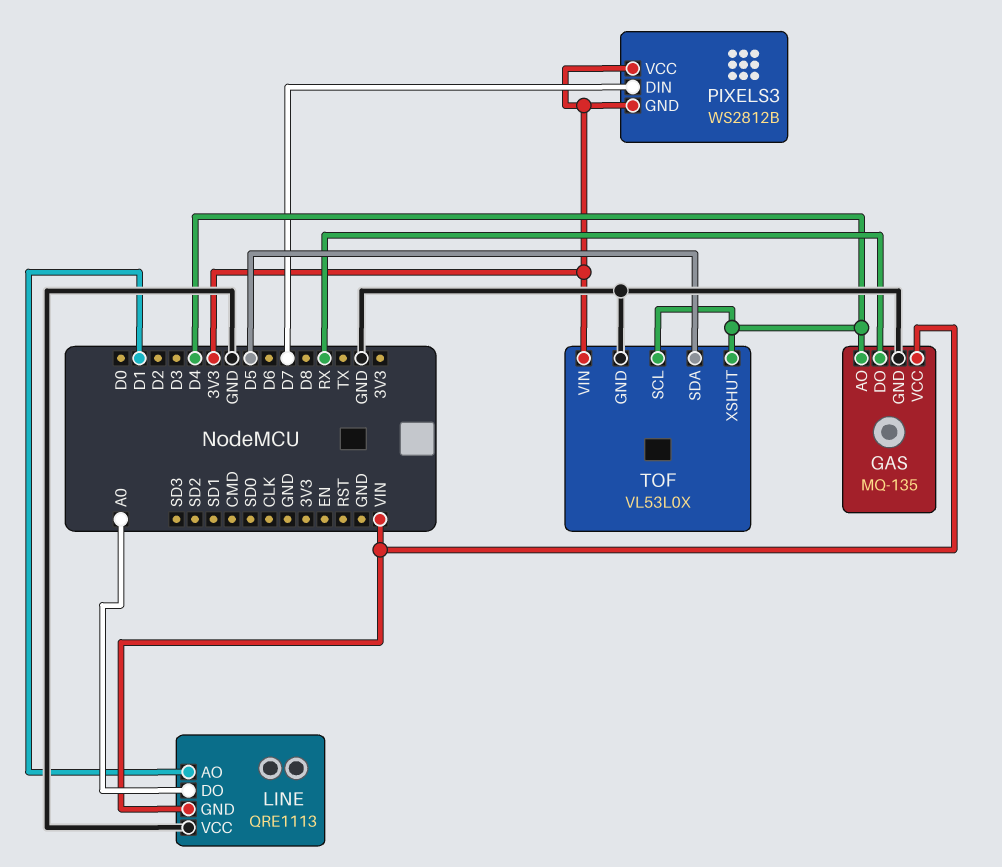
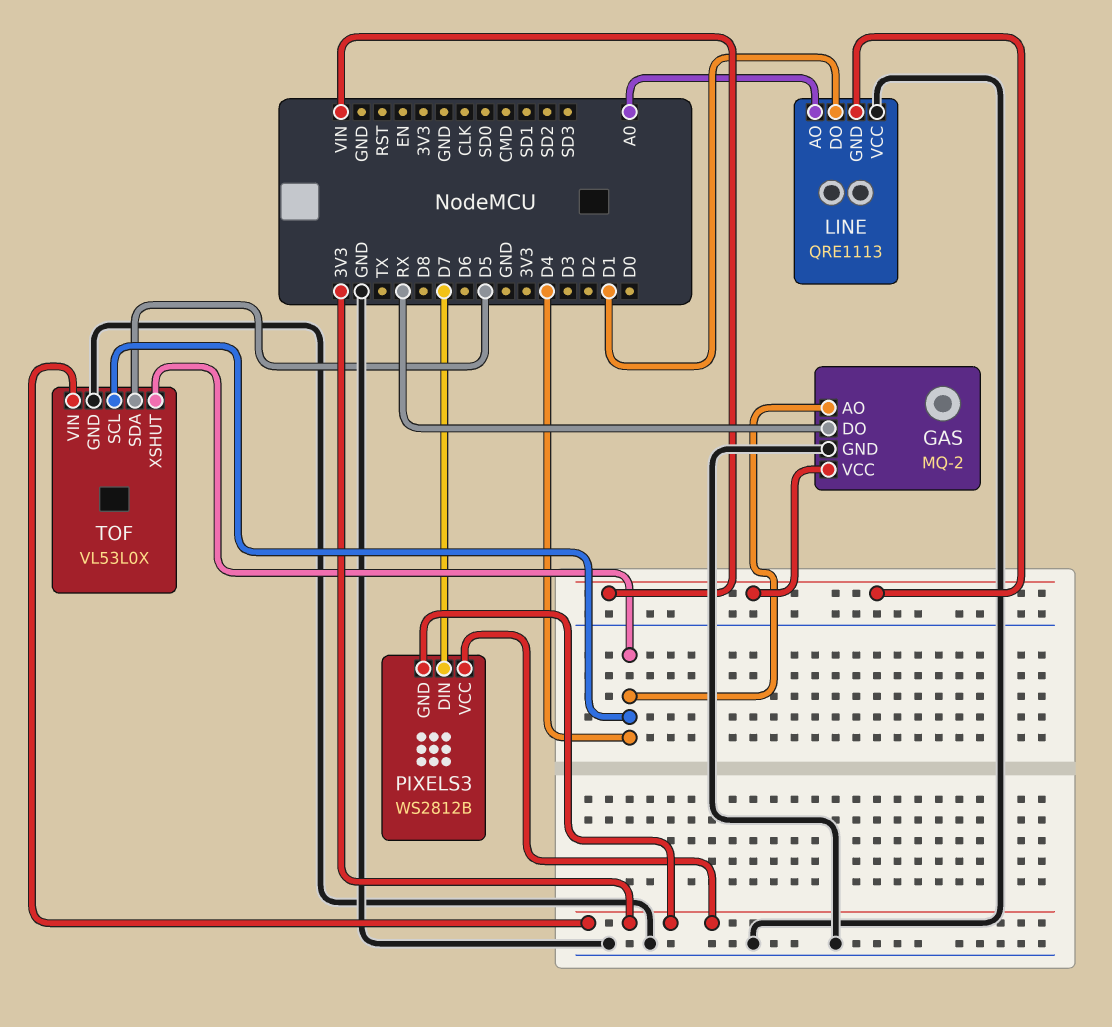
GAS: MQ-135 -> MQ-2
LINE pin AO: D1 -> A0
LINE pin DO: A0 -> D1

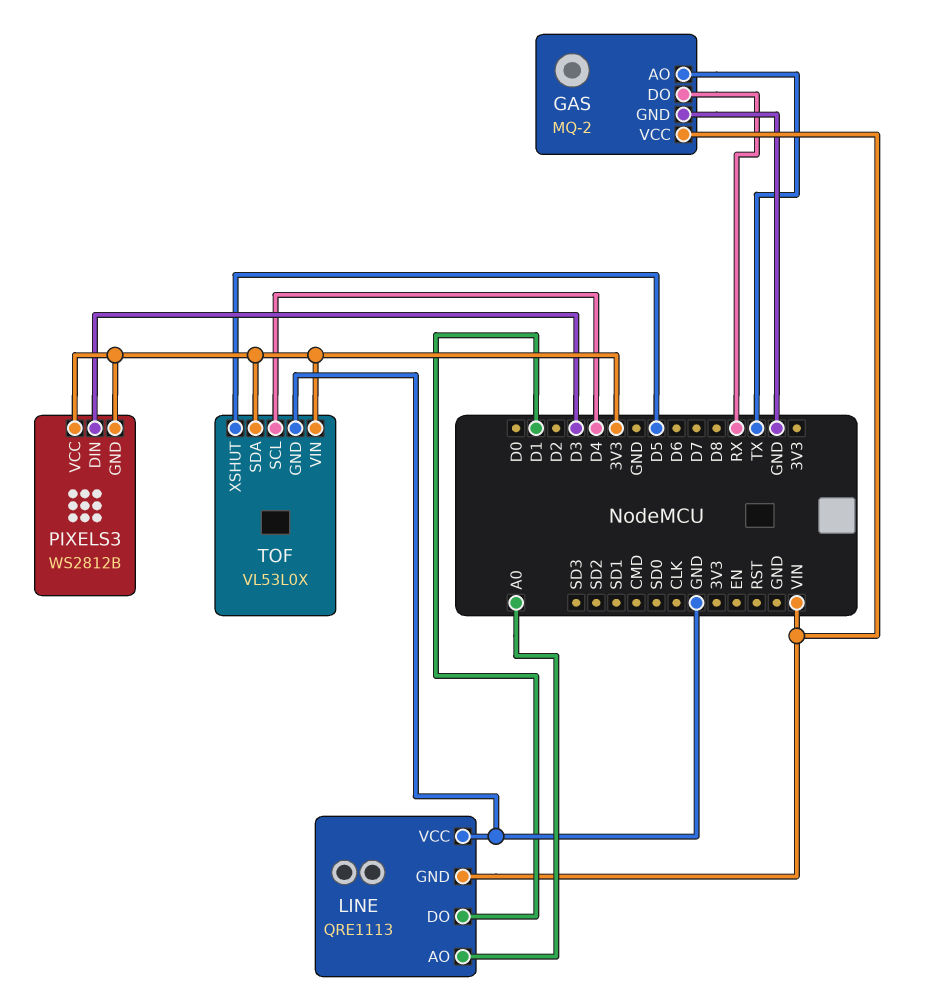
GAS pin AO: D4 -> TX
PIXELS3 pin DIN: D7 -> D3
TOF pin SDA: D5 -> 3V3
TOF pin XSHUT: D4 -> D5

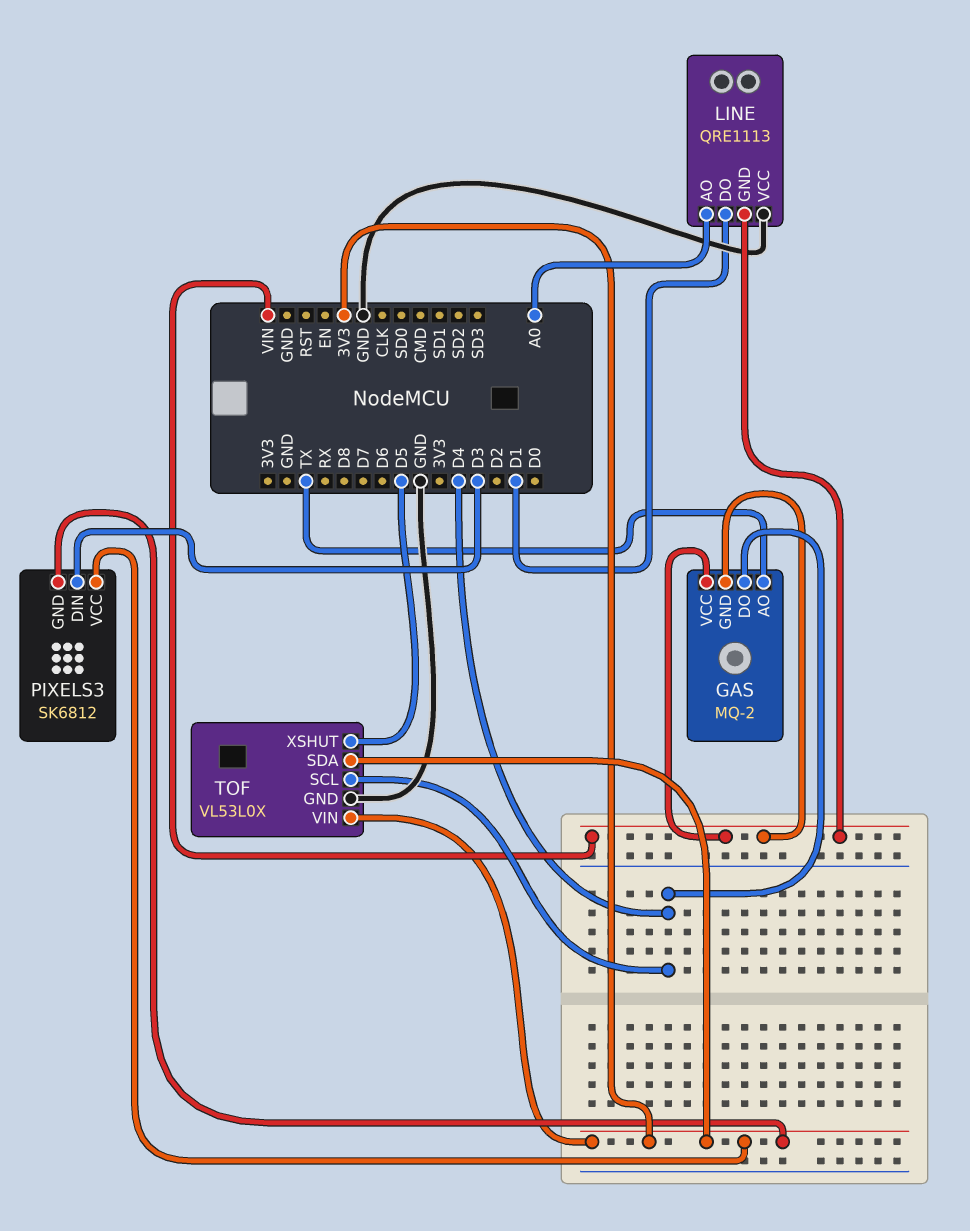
GAS pin DO: RX -> D4
GAS pin GND: GND -> VIN
PIXELS3: WS2812B -> SK6812

